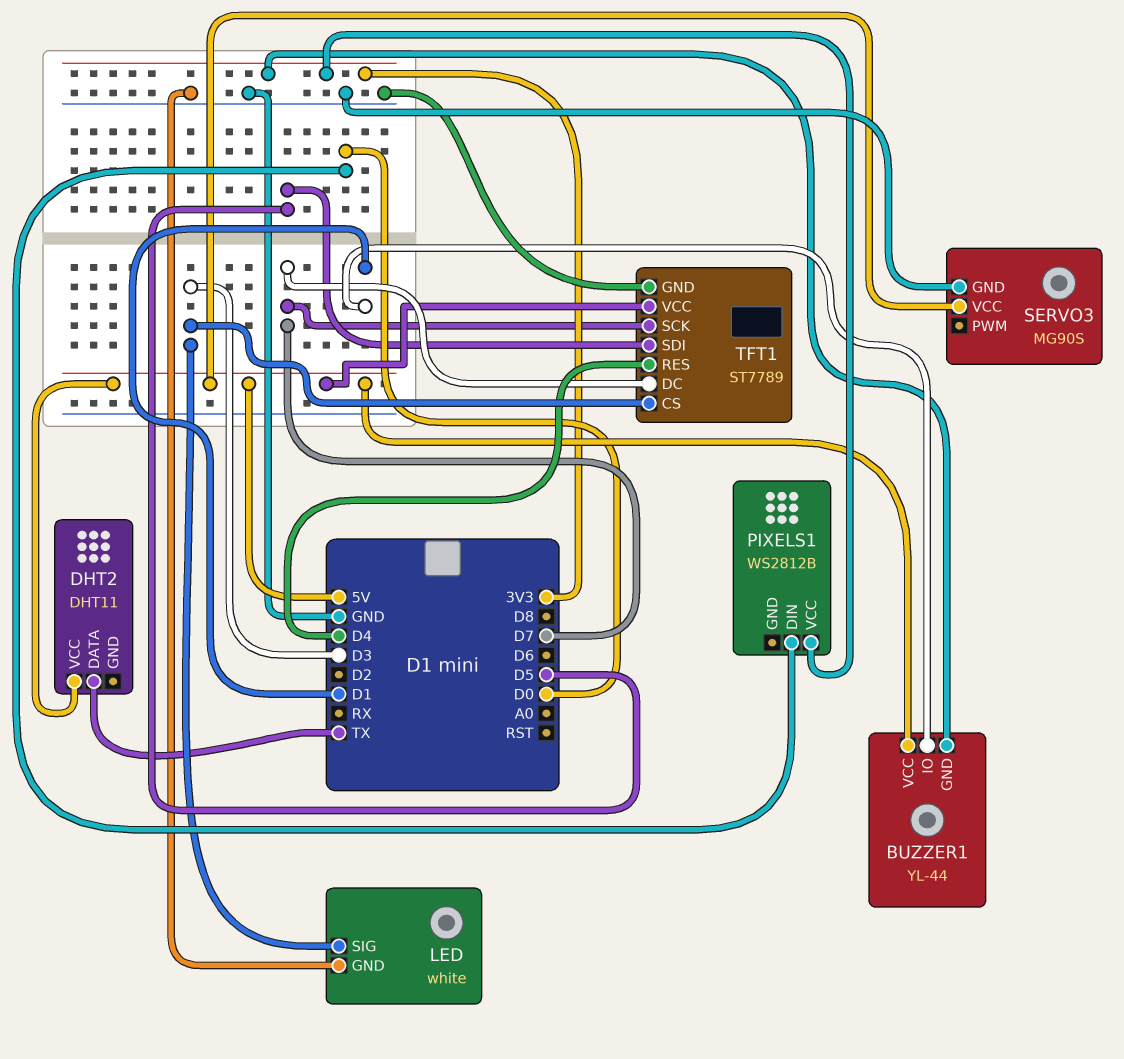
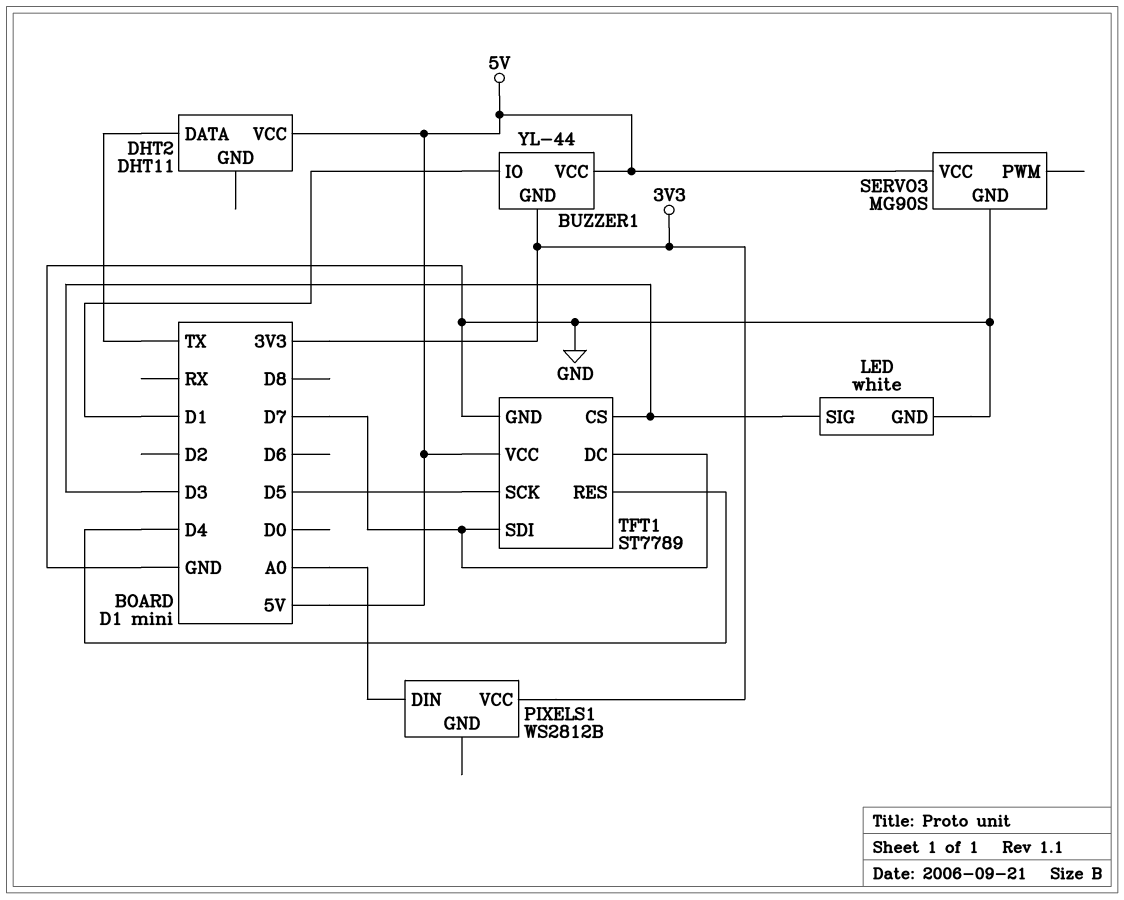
PIXELS1 pin DIN: D0 -> A0
TFT1 pin SCK: D7 -> D5
TFT1 pin SDI: D5 -> D7

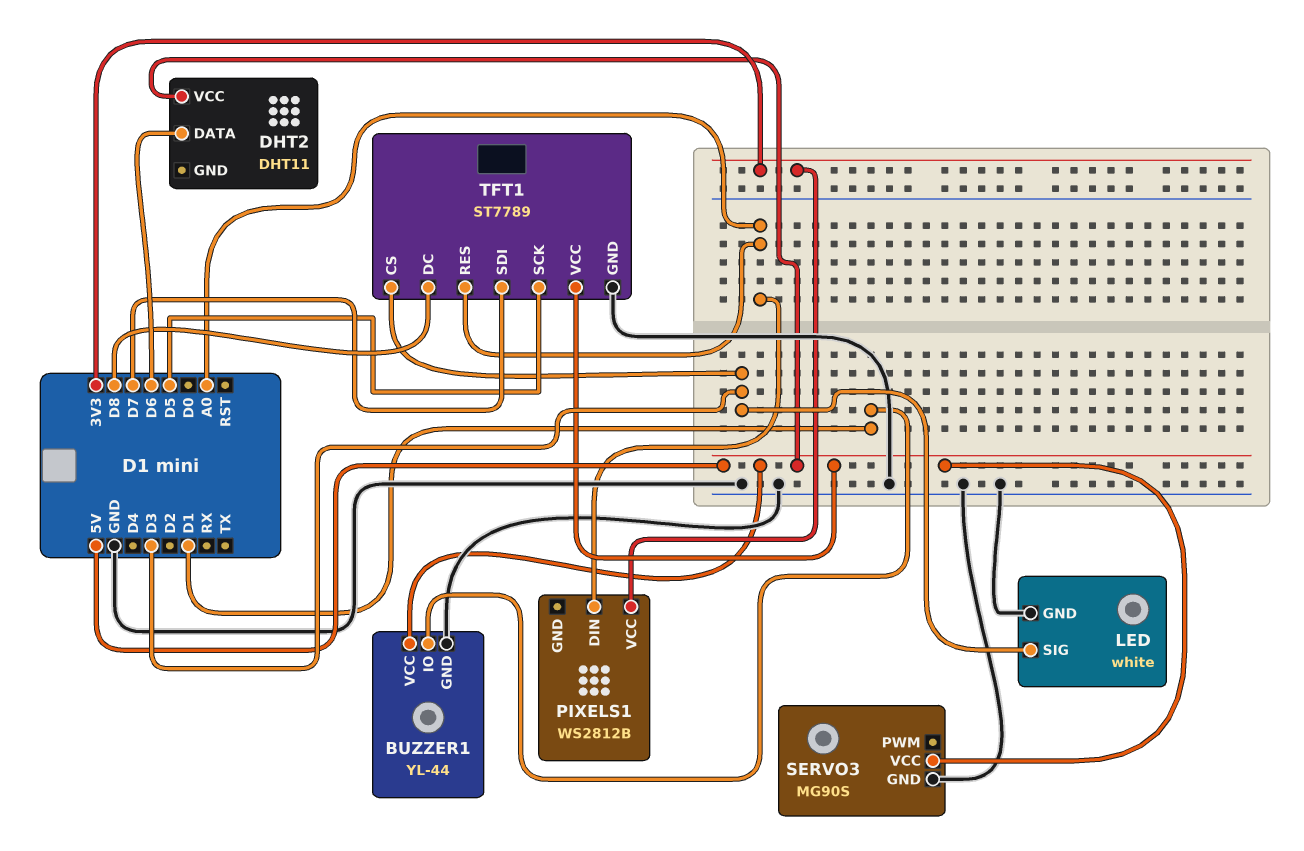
BUZZER1 pin GND: 3V3 -> GND
DHT2 pin DATA: TX -> D6
TFT1 pin DC: D7 -> D8
TFT1 pin RES: D4 -> A0

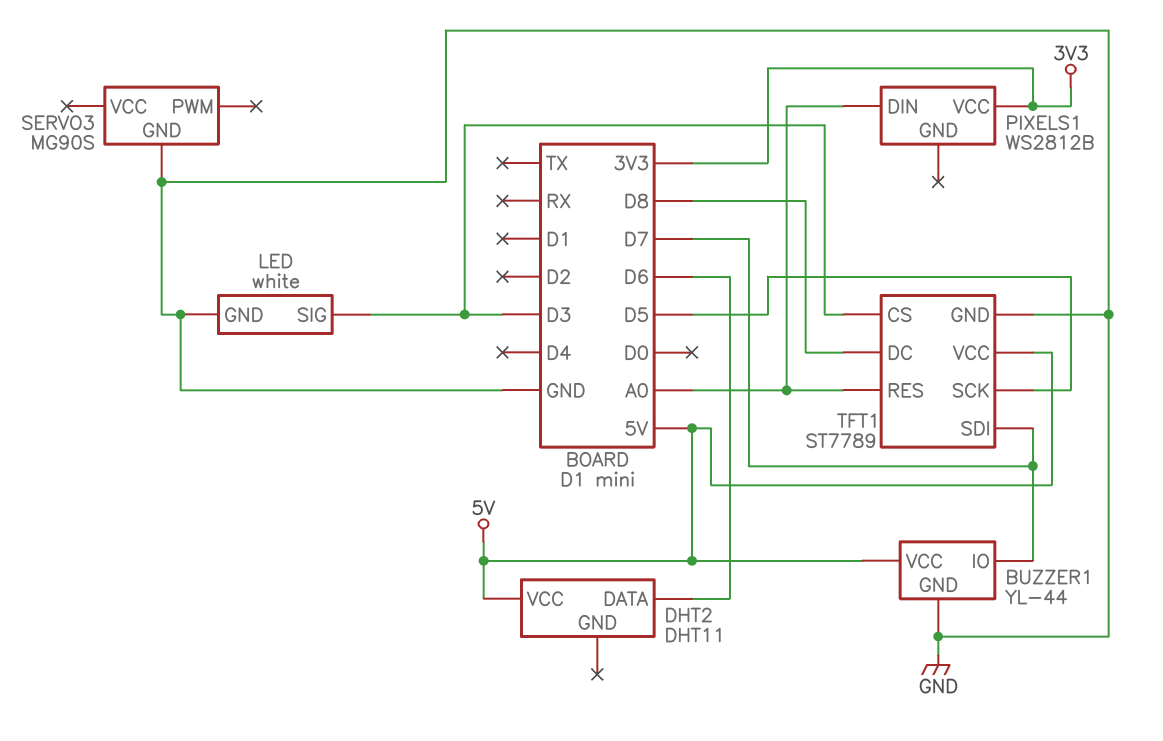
BUZZER1 pin IO: D1 -> D7
SERVO3 pin VCC: 5V -> none

